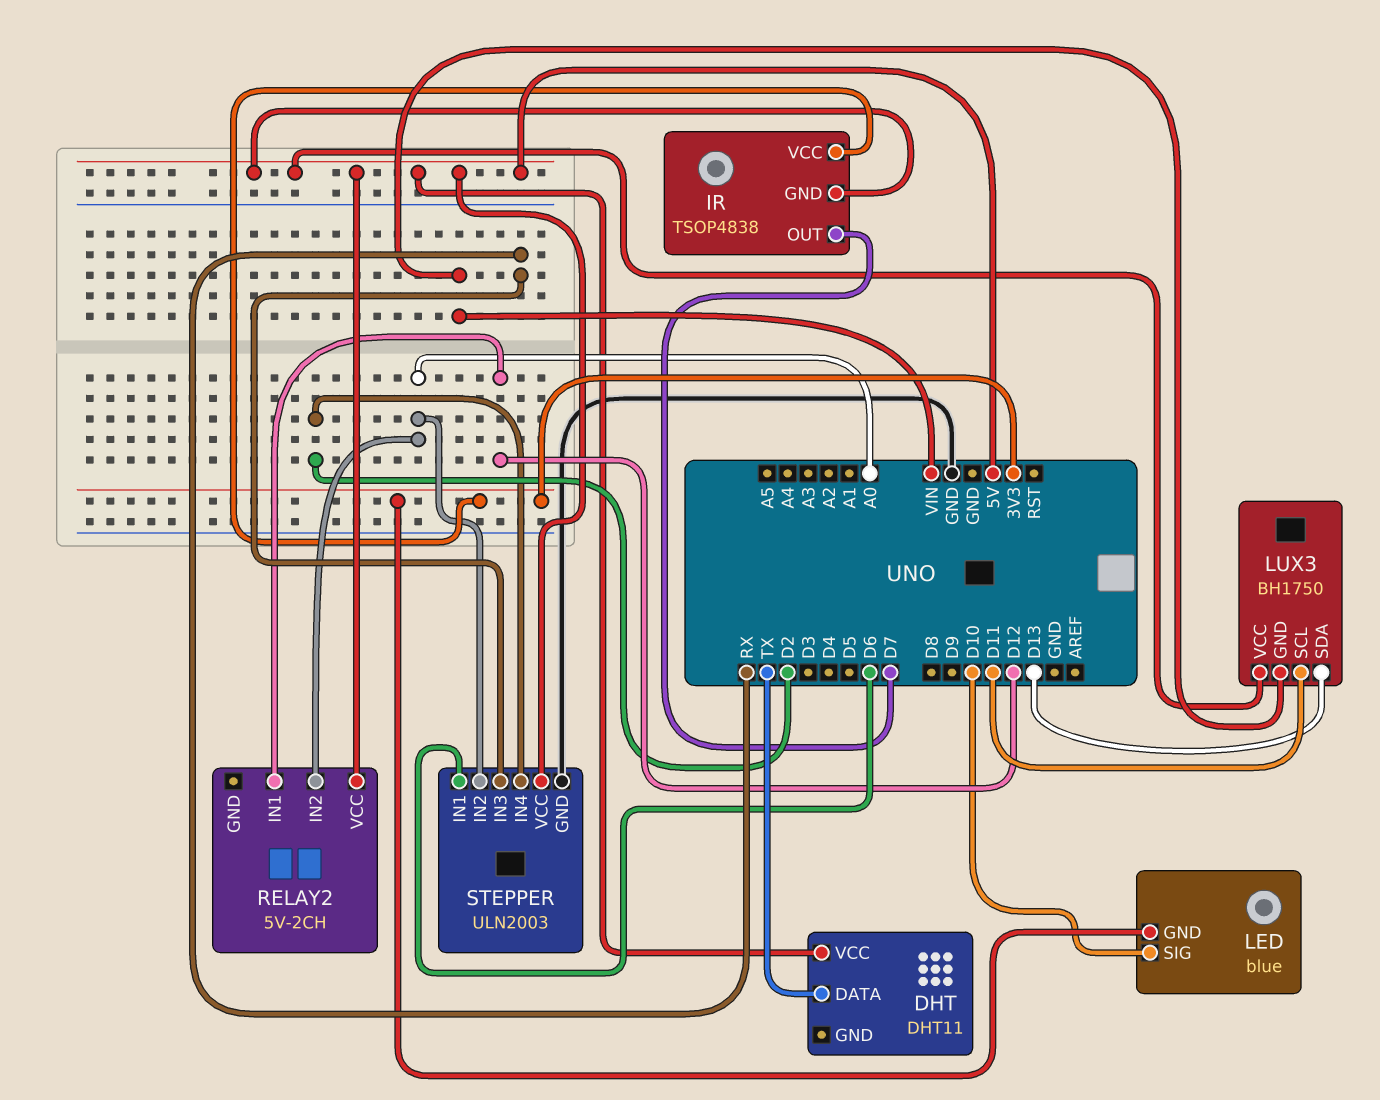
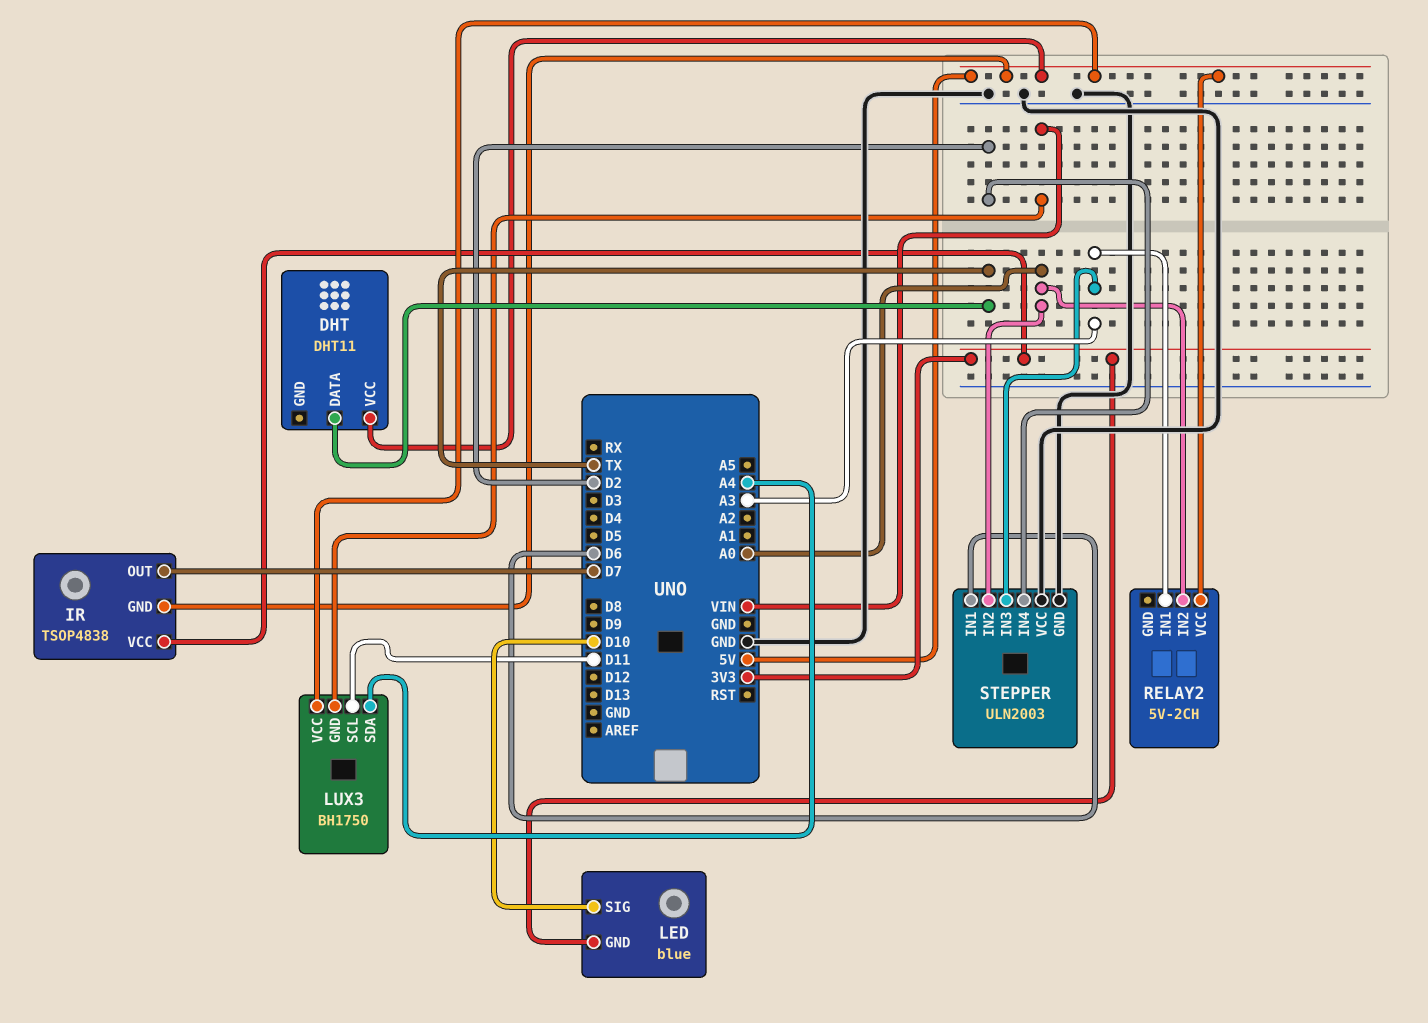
LUX3 pin SDA: D13 -> A4
RELAY2 pin IN1: D12 -> A3
STEPPER pin IN3: RX -> A3
STEPPER pin VCC: 5V -> GND

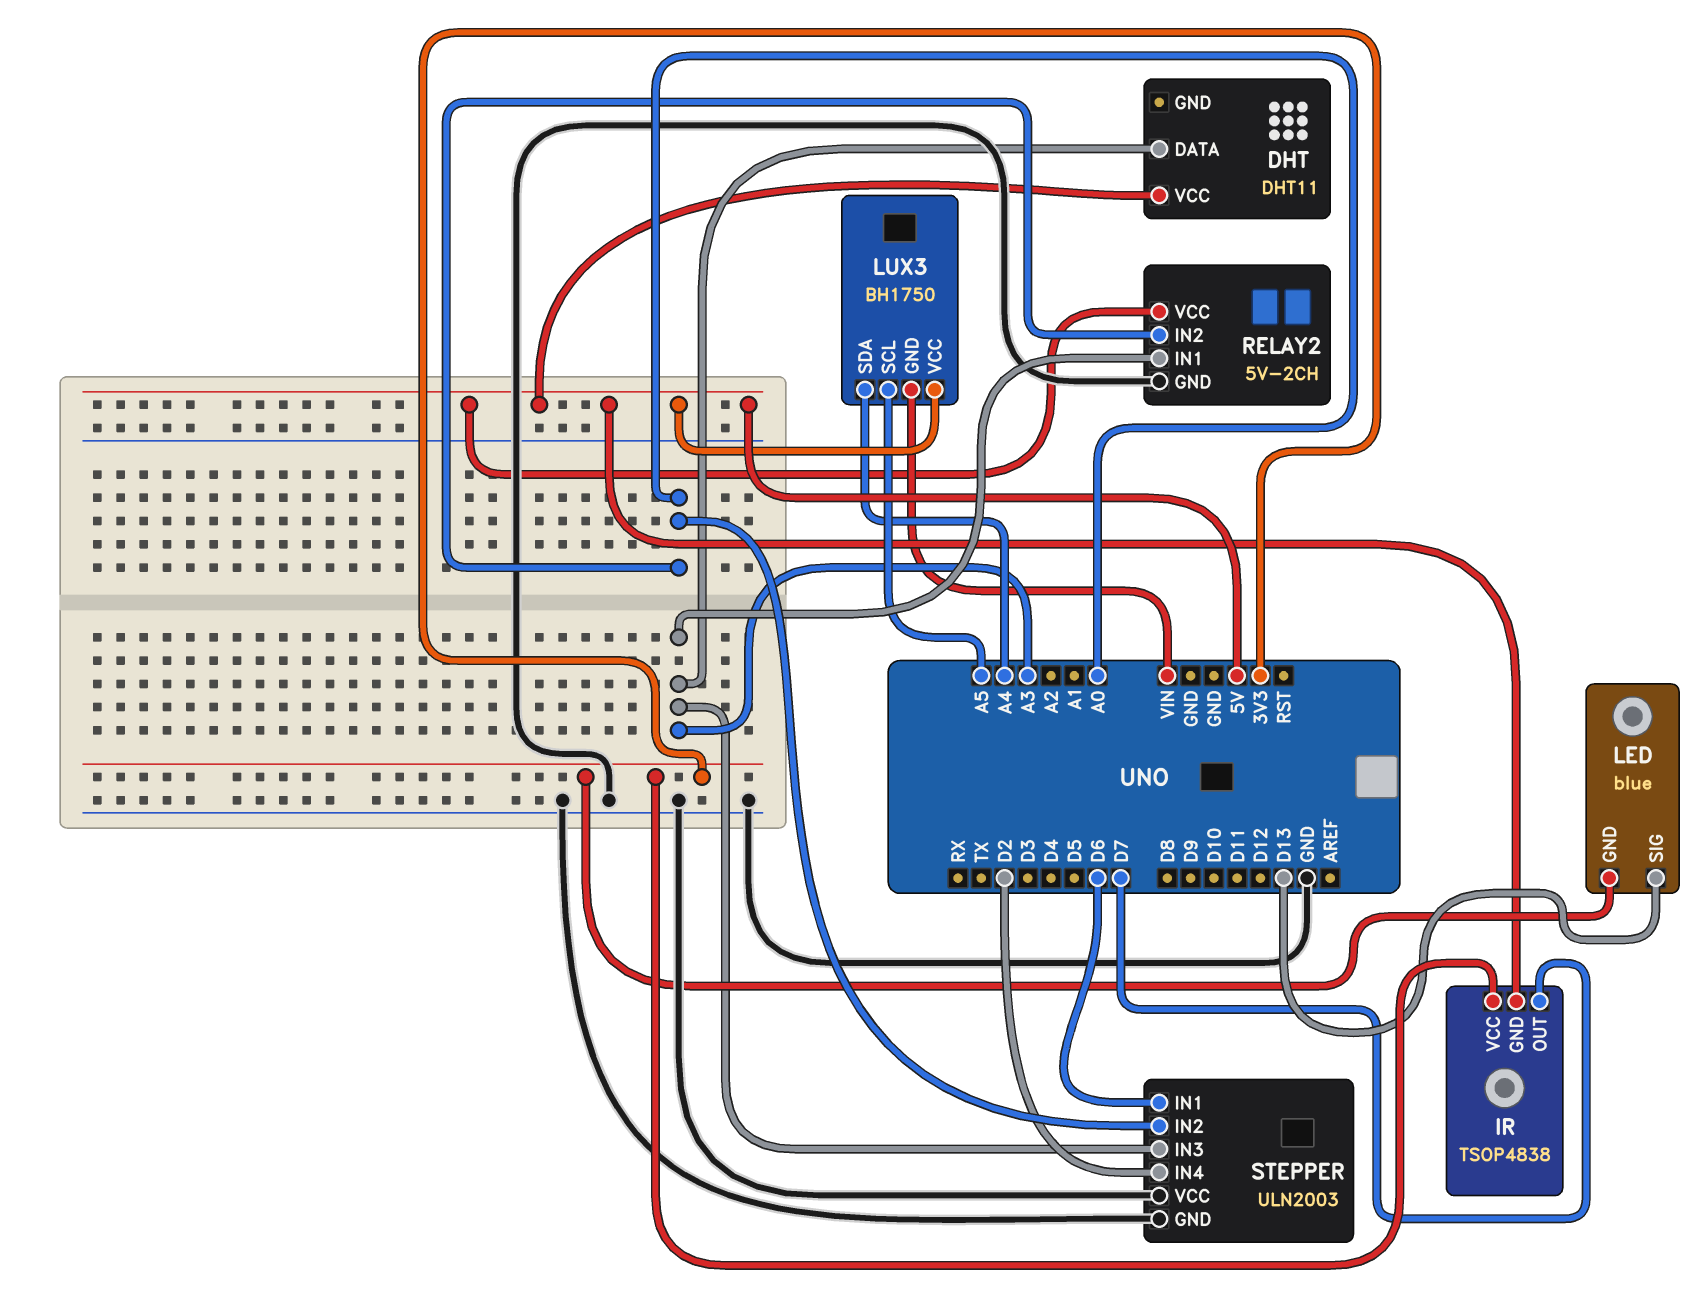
DHT pin DATA: TX -> A3
LED pin SIG: D10 -> D13
LUX3 pin SCL: D11 -> A5
RELAY2 pin GND: none -> GND

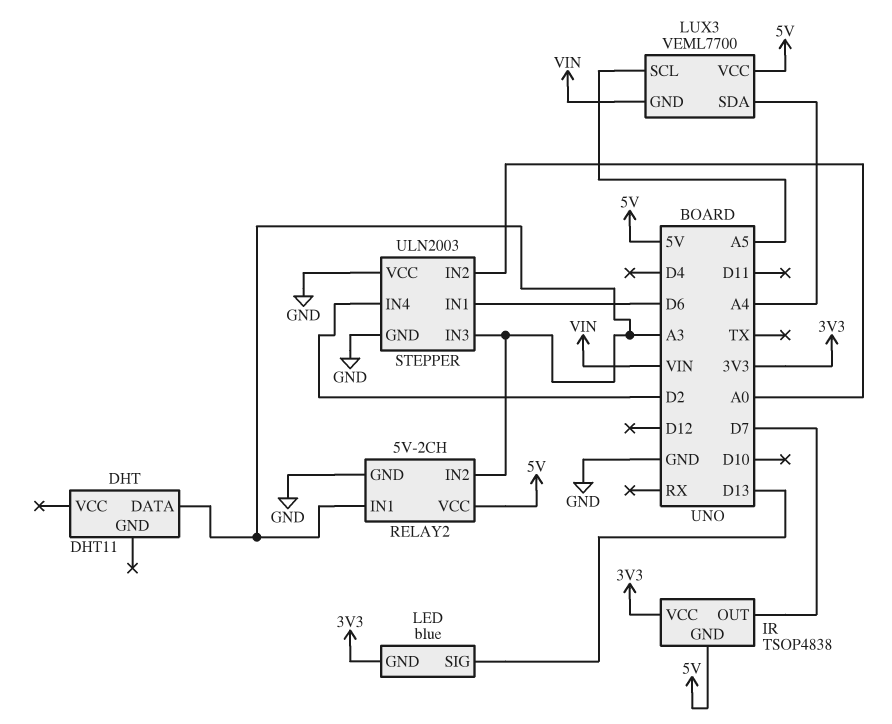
DHT pin VCC: 5V -> none
LUX3: BH1750 -> VEML7700
RELAY2 pin IN2: A0 -> A3

